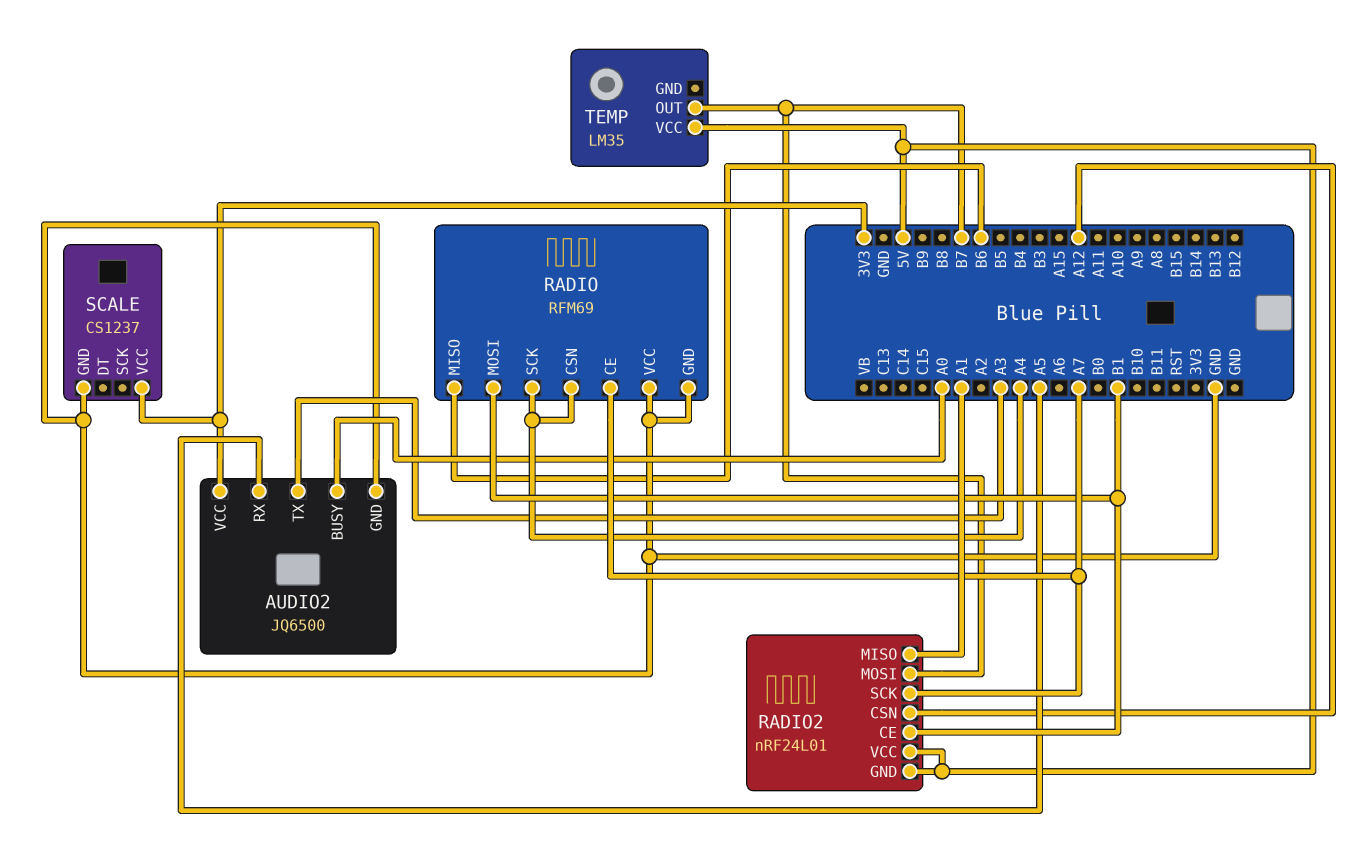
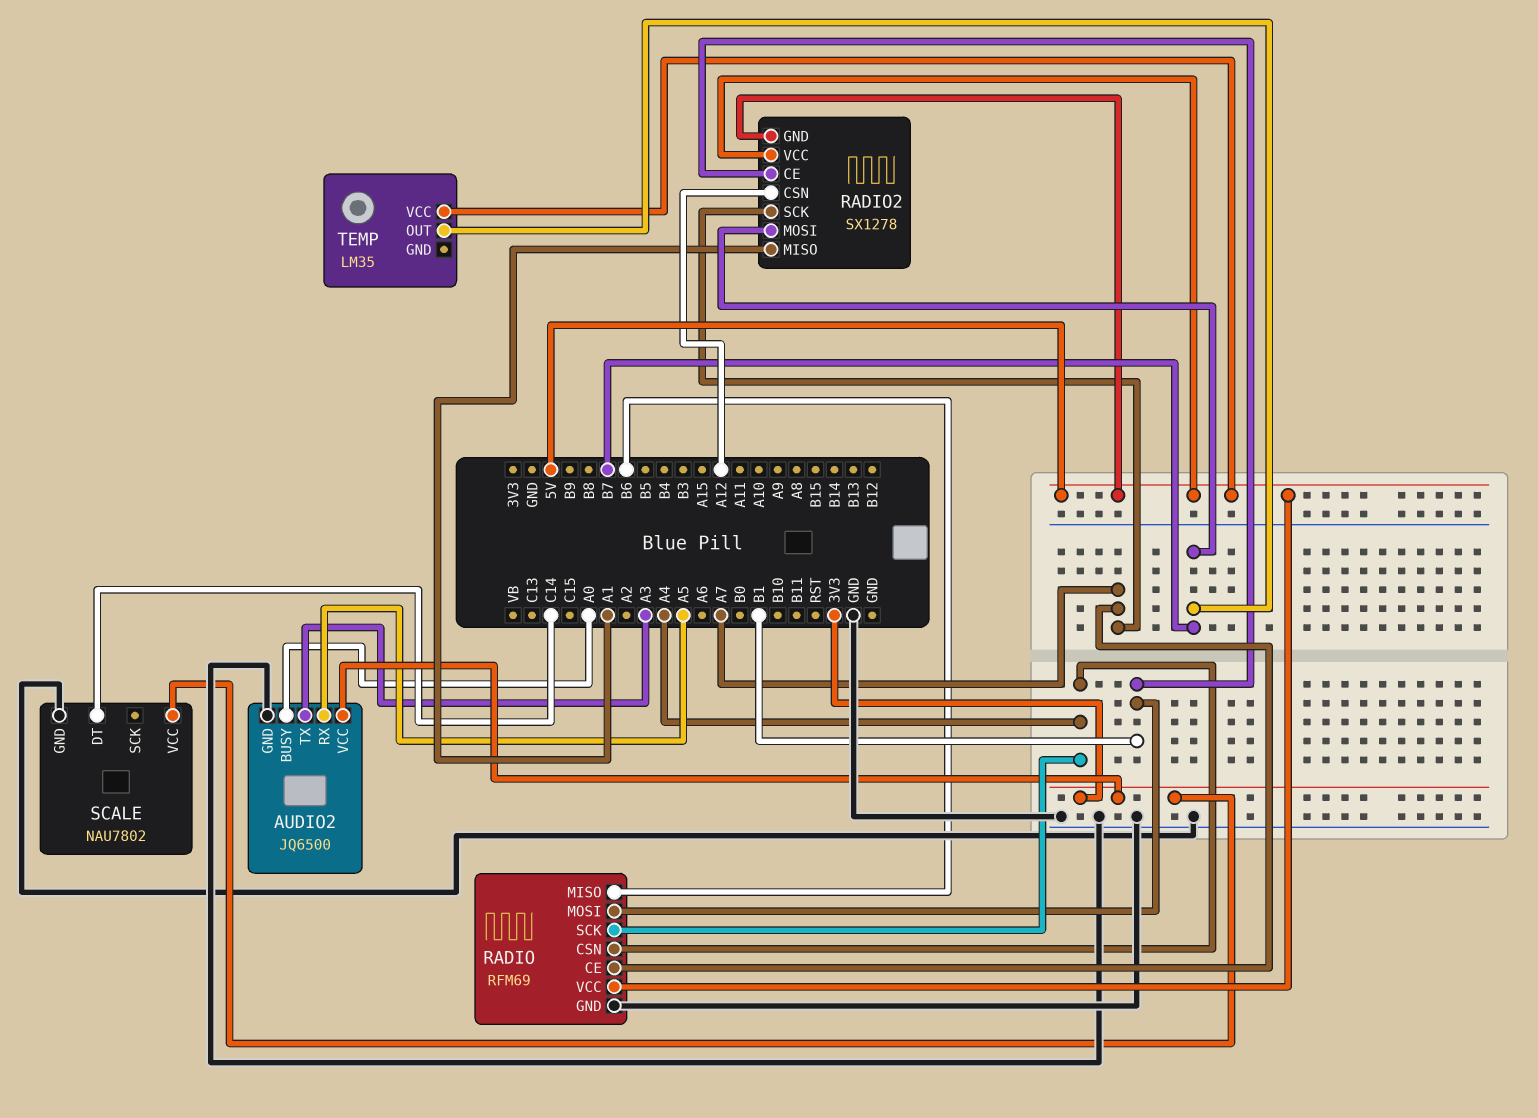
RADIO pin VCC: GND -> 5V
RADIO2: nRF24L01 -> SX1278
SCALE: CS1237 -> NAU7802
SCALE pin DT: none -> C14

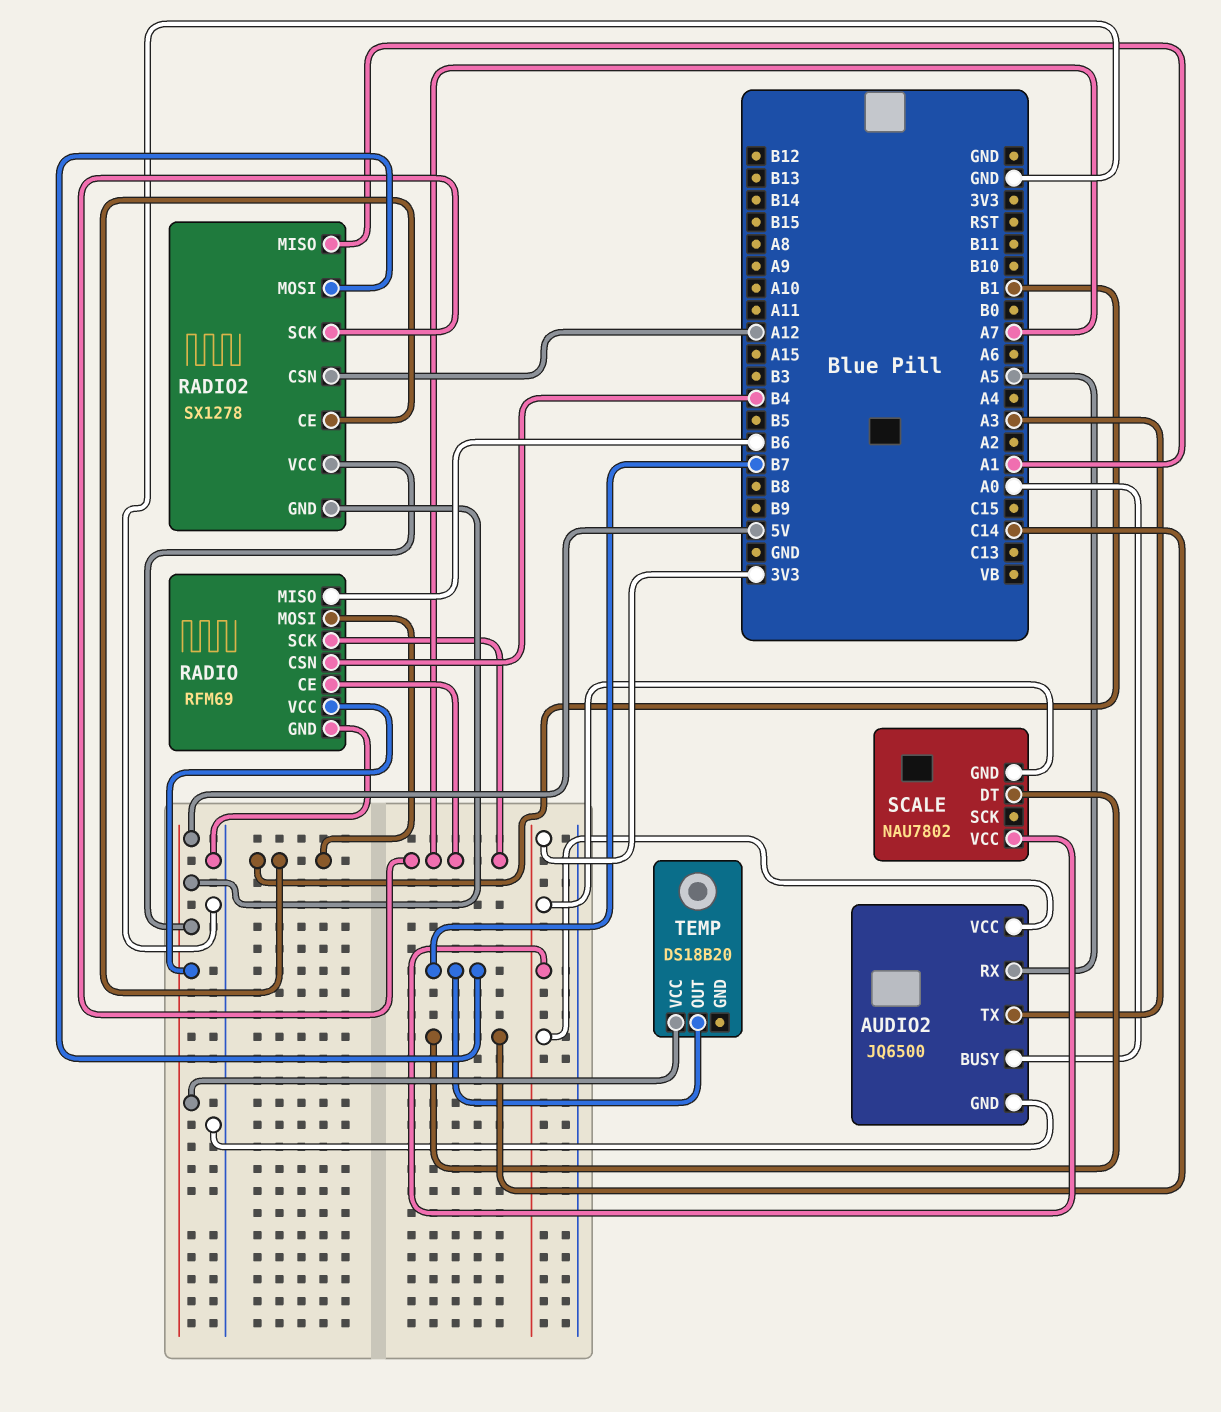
RADIO pin CSN: A4 -> B4
RADIO pin SCK: A4 -> A7
SCALE pin GND: GND -> 3V3
TEMP: LM35 -> DS18B20

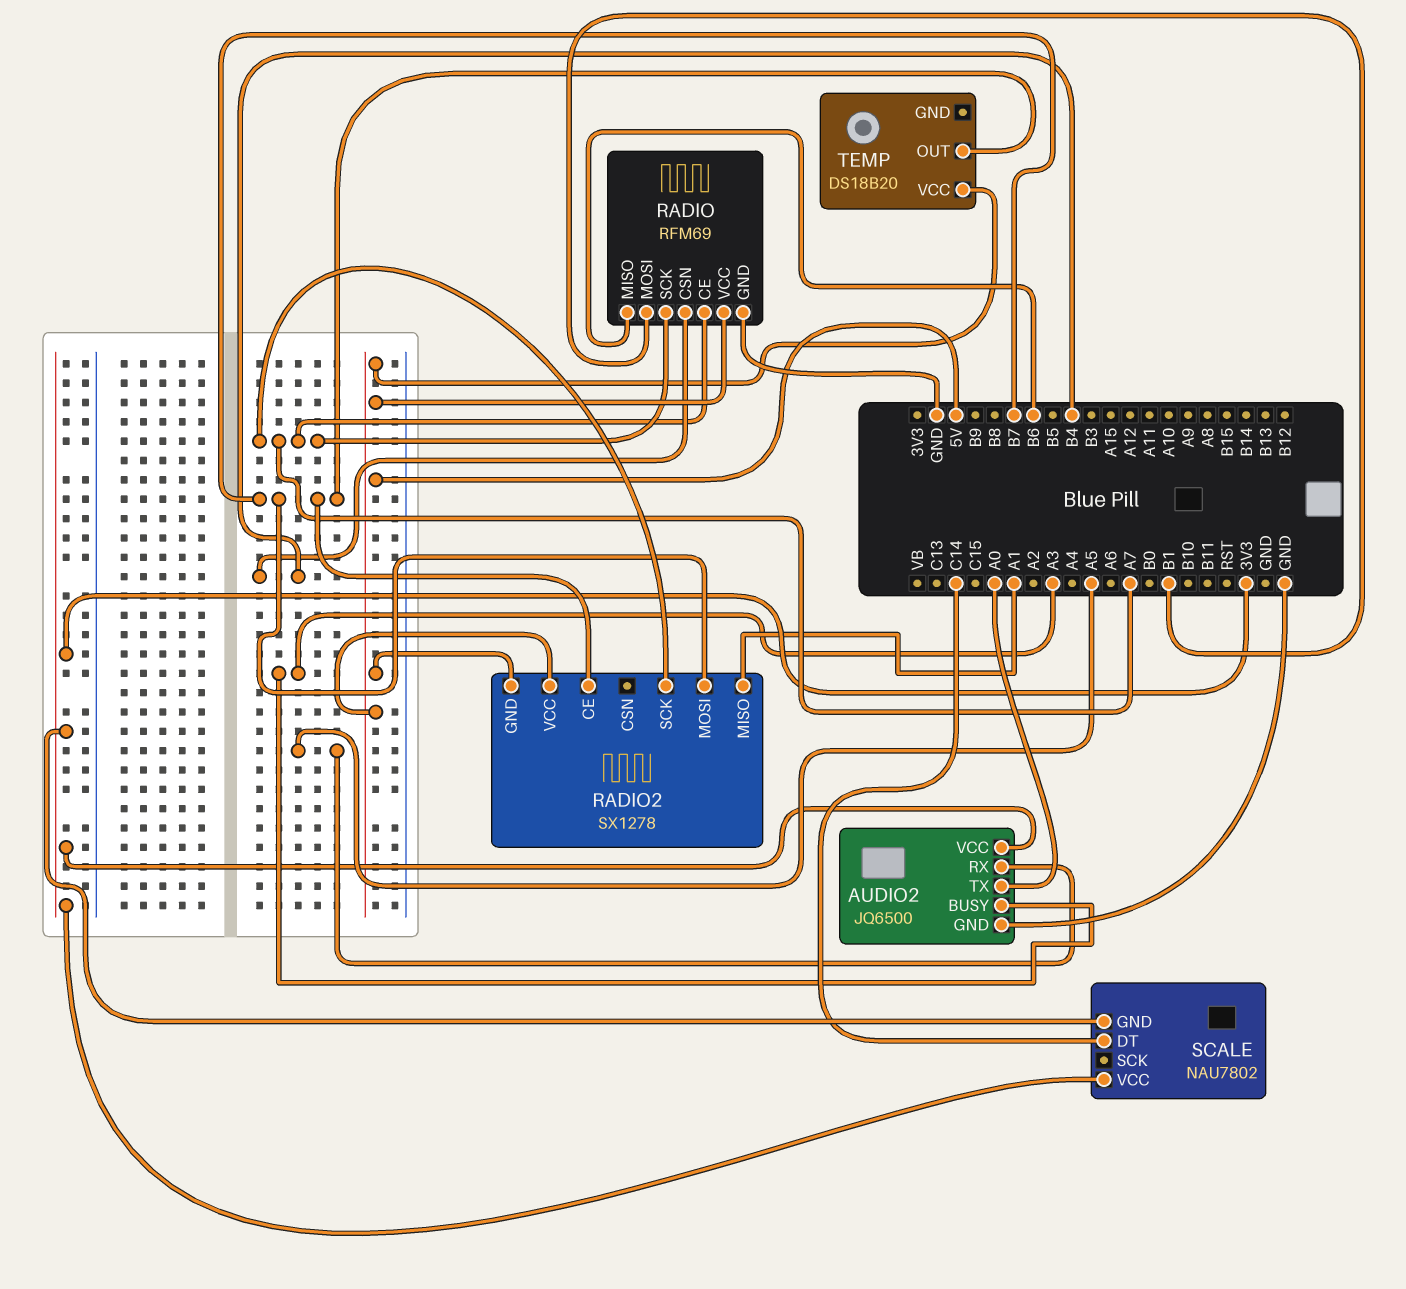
AUDIO2 pin BUSY: A0 -> A3
AUDIO2 pin TX: A3 -> A0
RADIO2 pin CE: B1 -> B7
RADIO2 pin CSN: A12 -> none

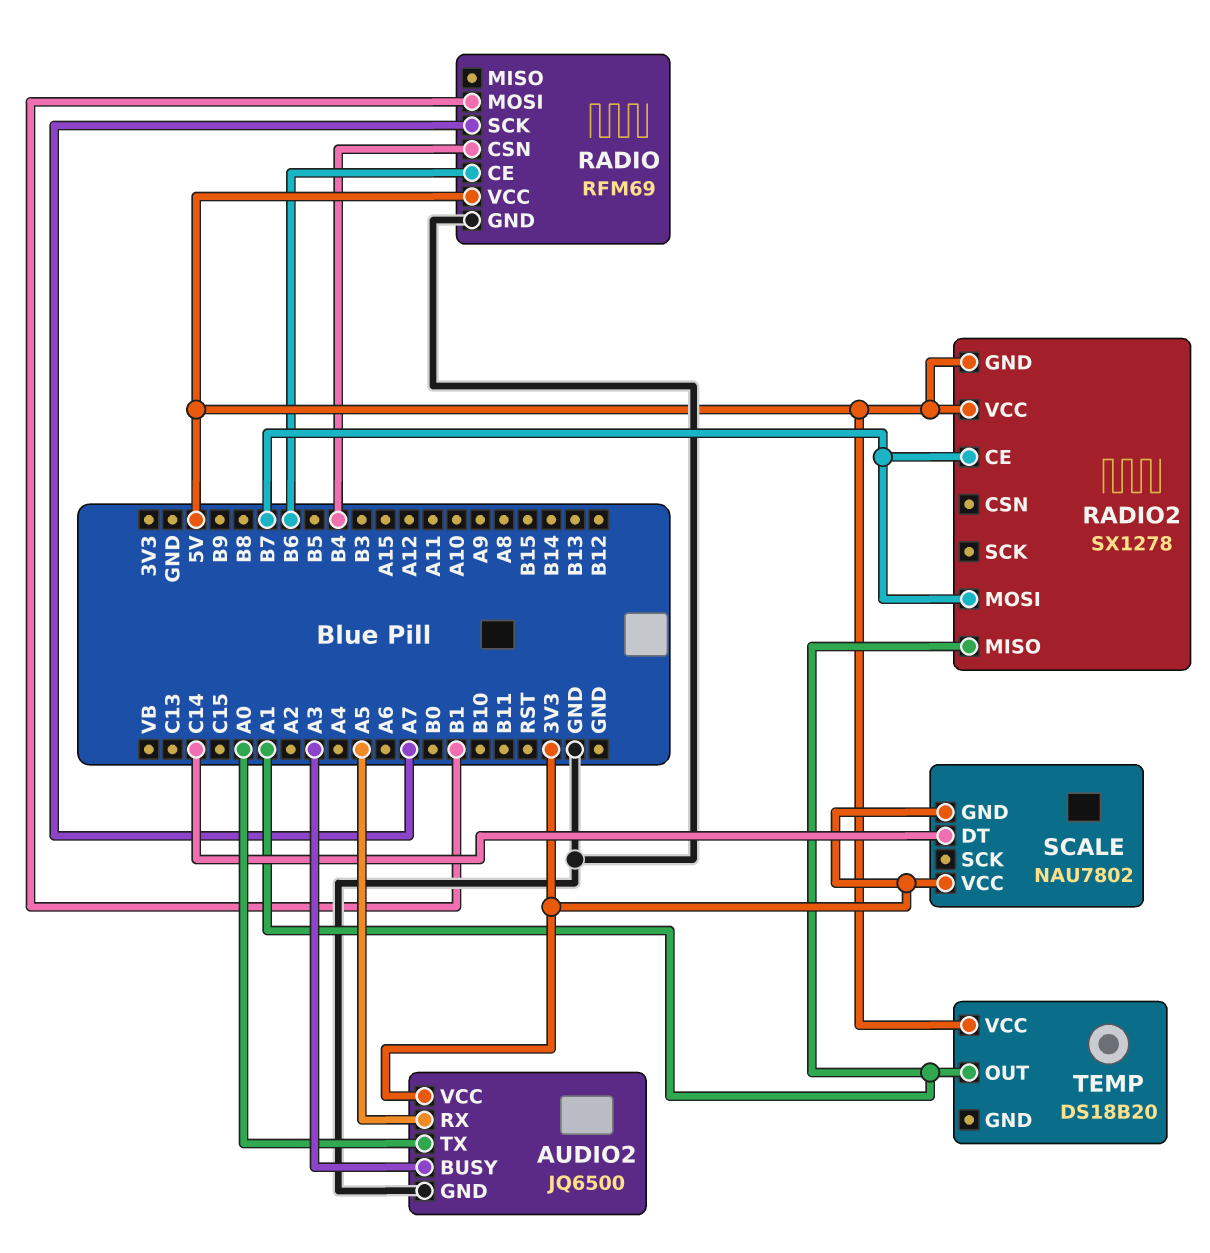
RADIO pin CE: A7 -> B6
RADIO pin MISO: B6 -> none
RADIO2 pin SCK: A7 -> none
TEMP pin OUT: B7 -> A1

